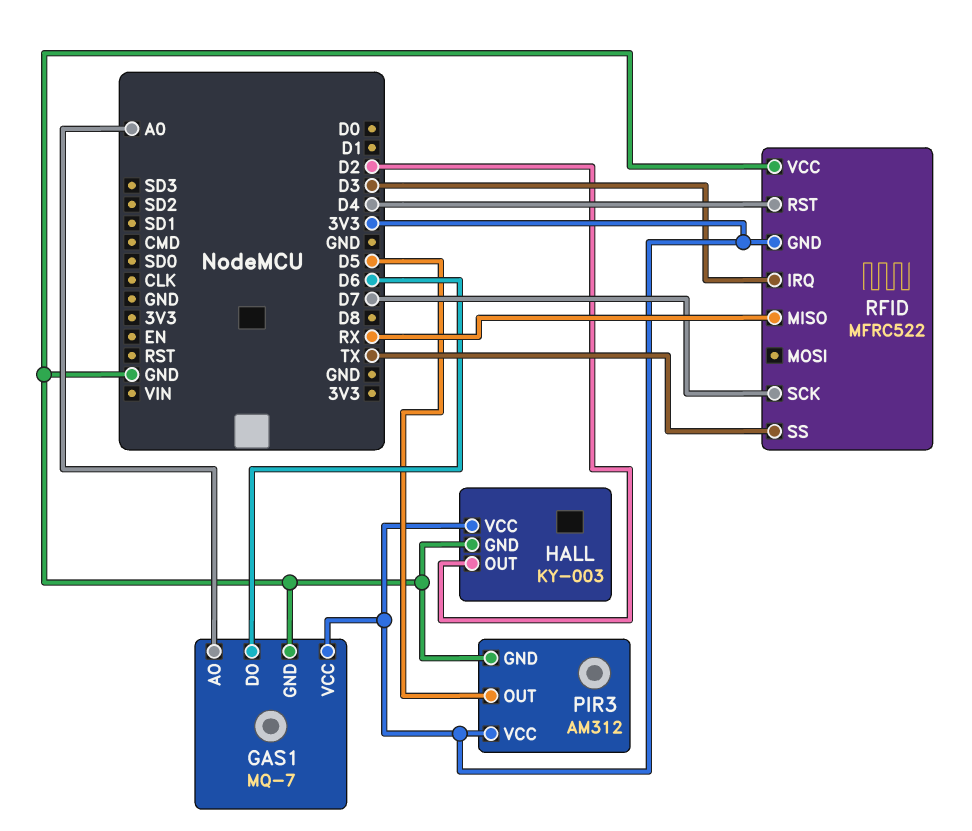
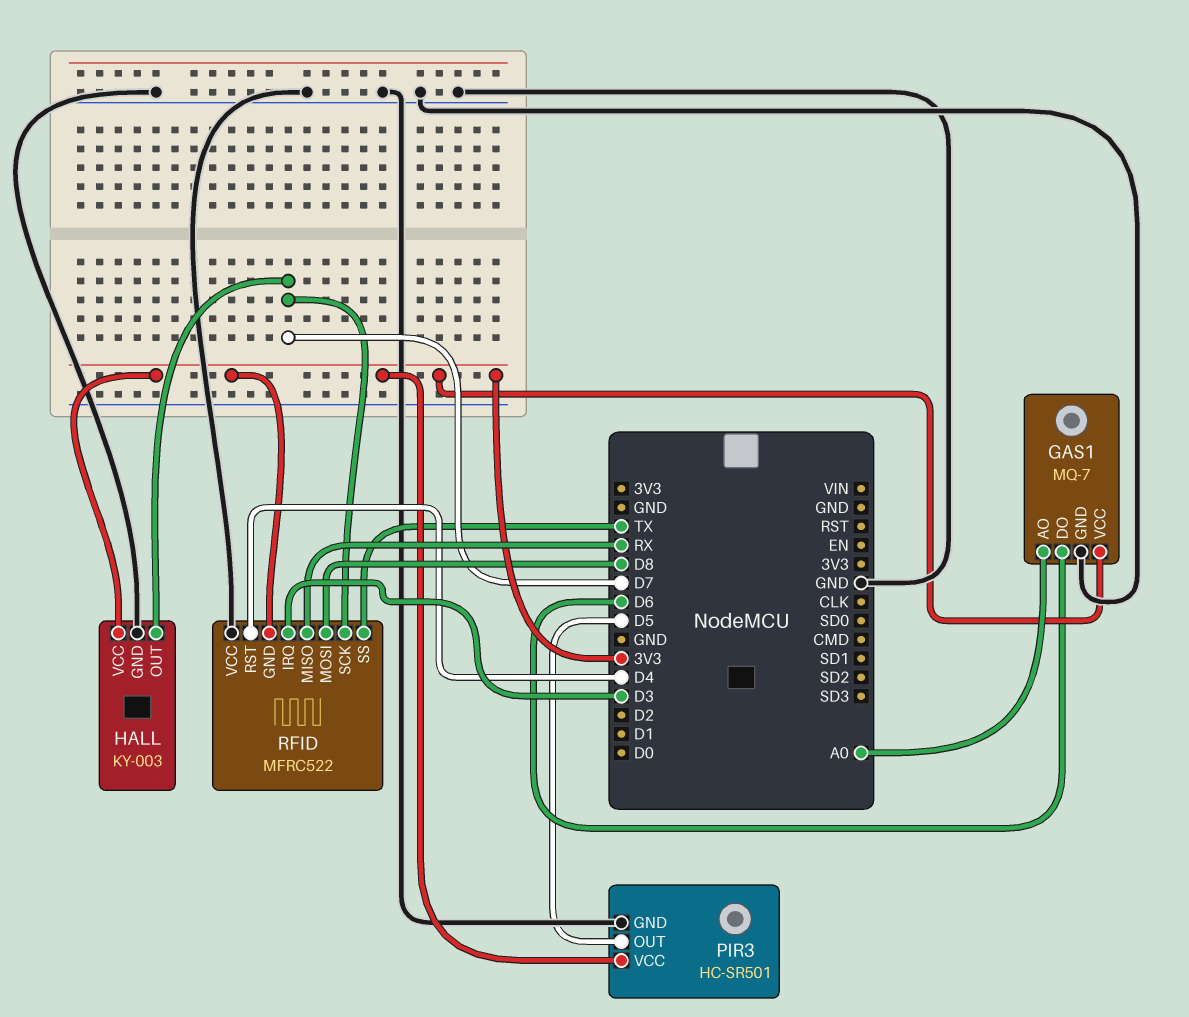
HALL pin OUT: D2 -> D7
PIR3: AM312 -> HC-SR501
RFID pin MOSI: none -> D8

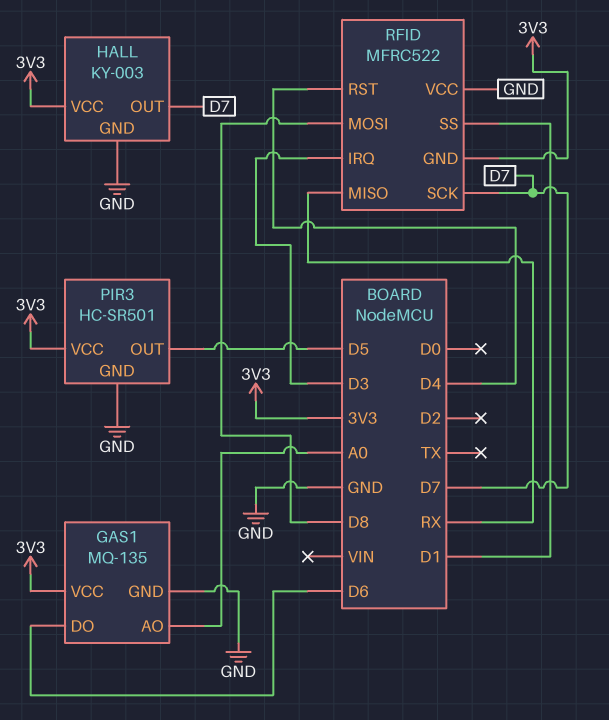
GAS1: MQ-7 -> MQ-135
RFID pin SS: TX -> D1

